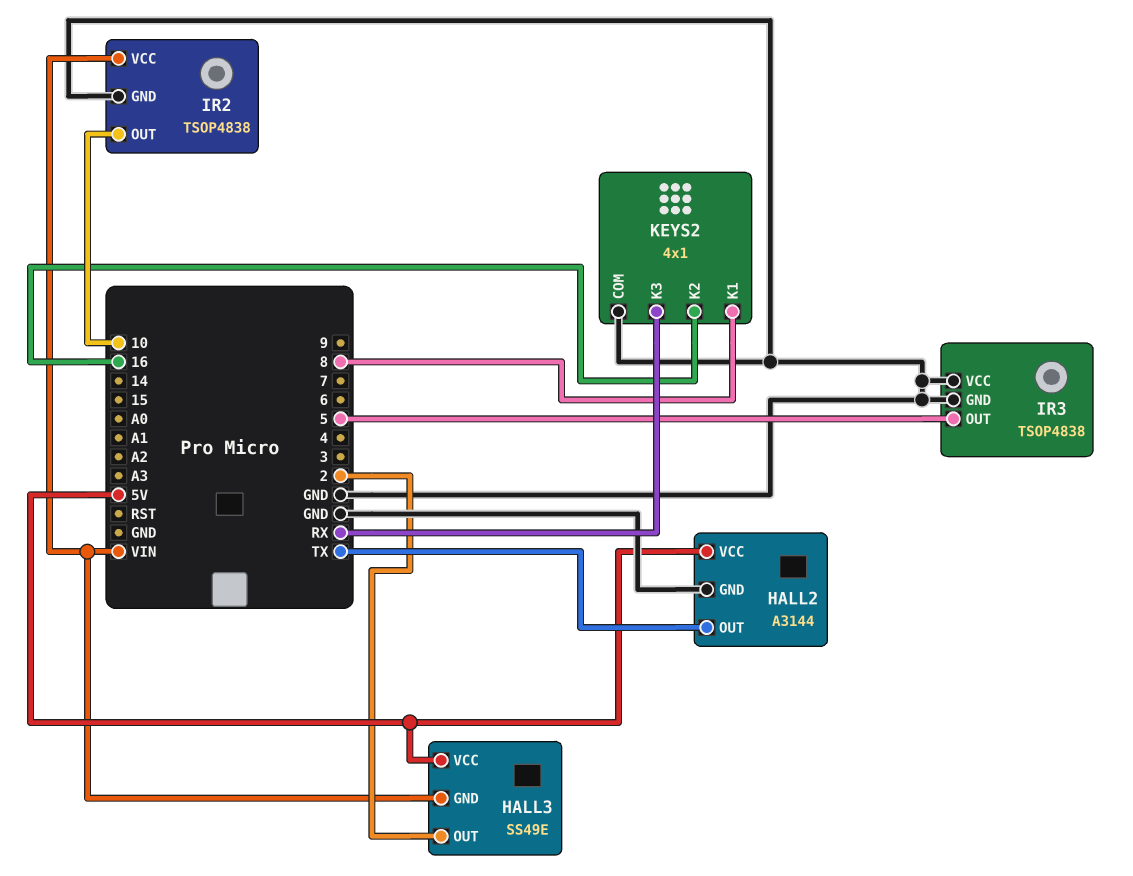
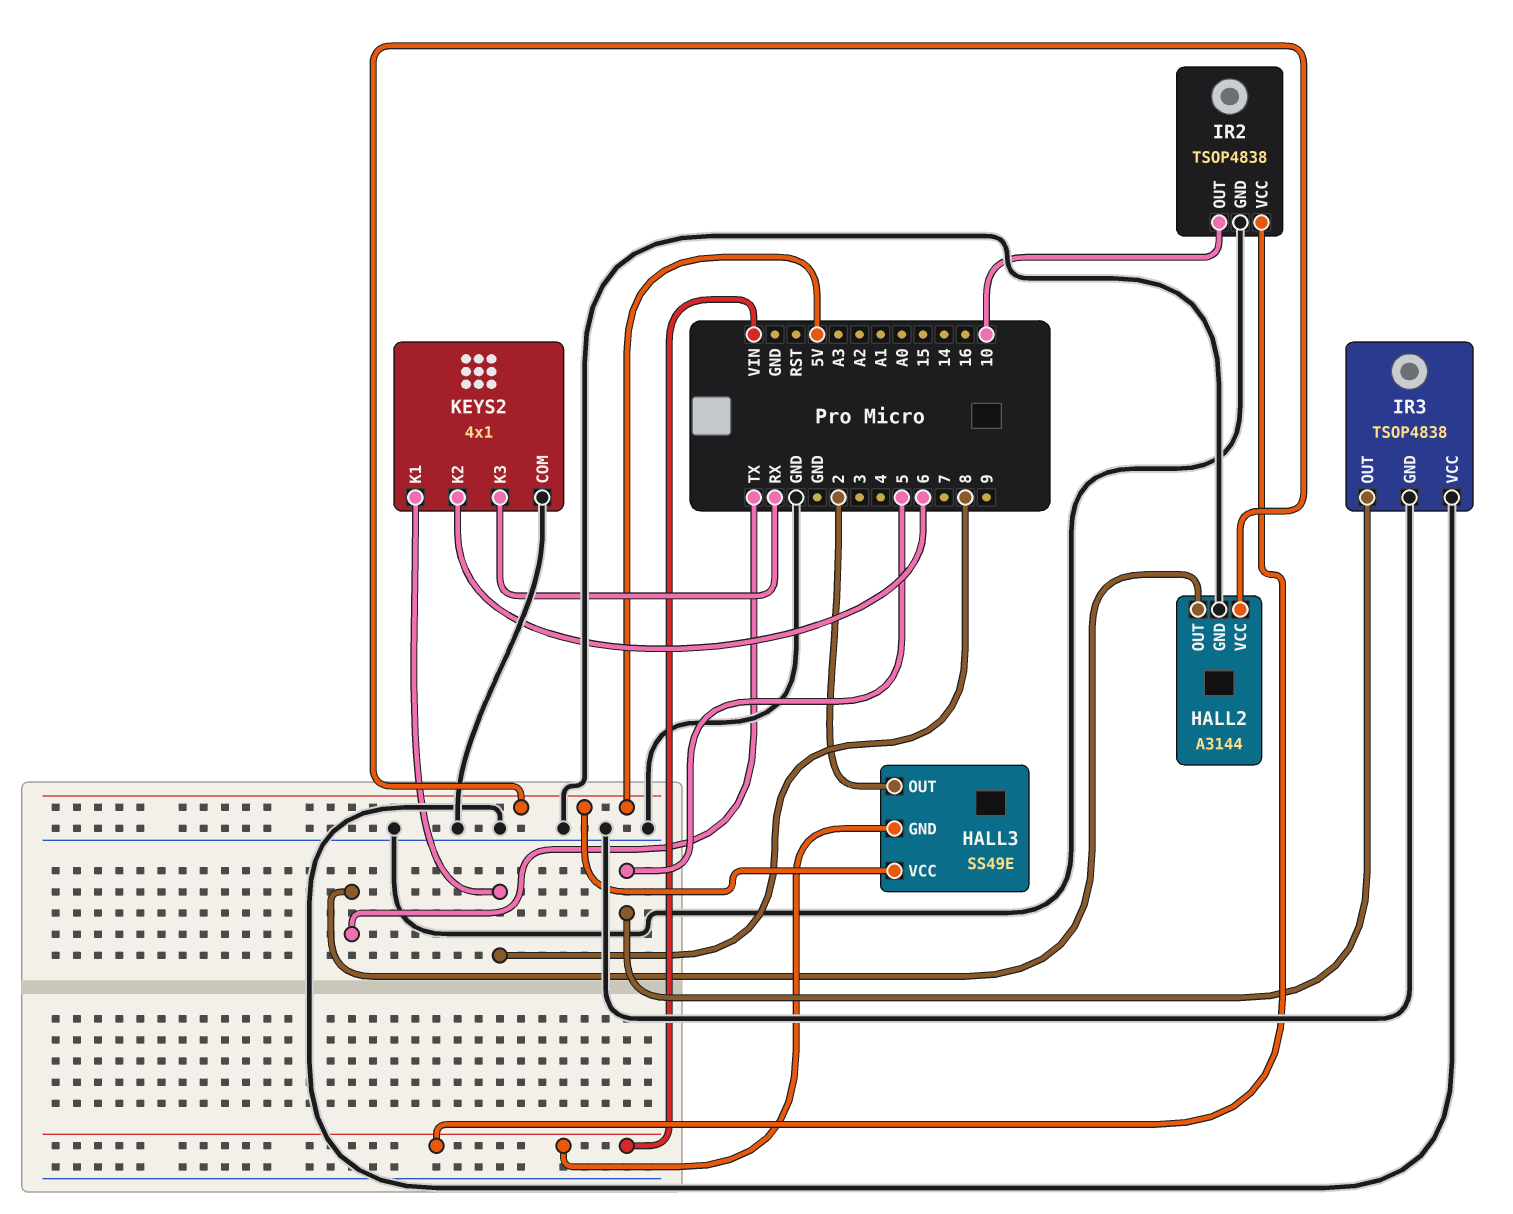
KEYS2 pin K2: 16 -> 6

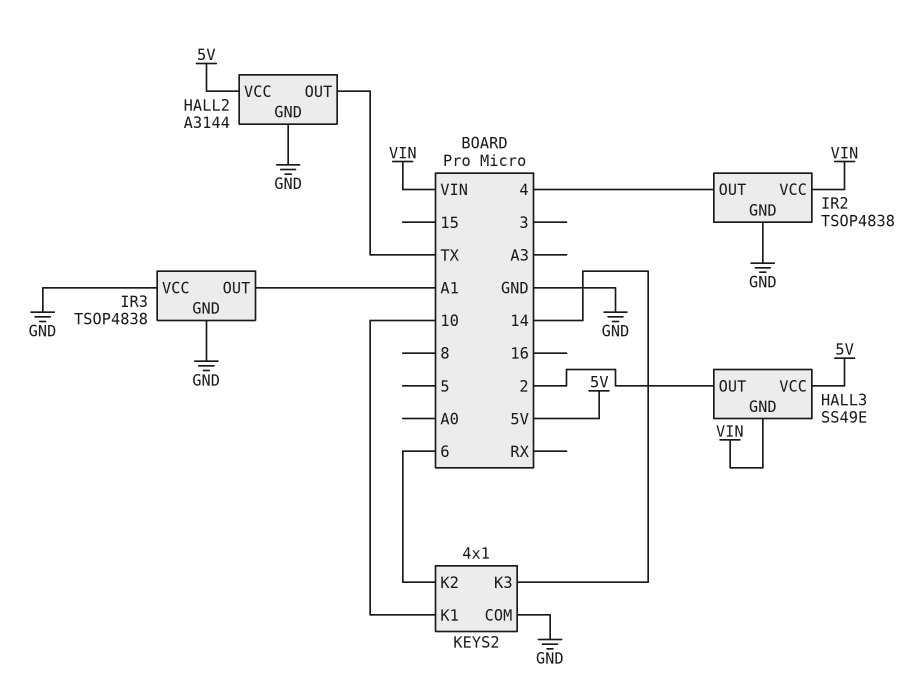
IR2 pin OUT: 10 -> 4
IR3 pin OUT: 5 -> A1
KEYS2 pin K1: 8 -> 10
KEYS2 pin K3: RX -> 14

